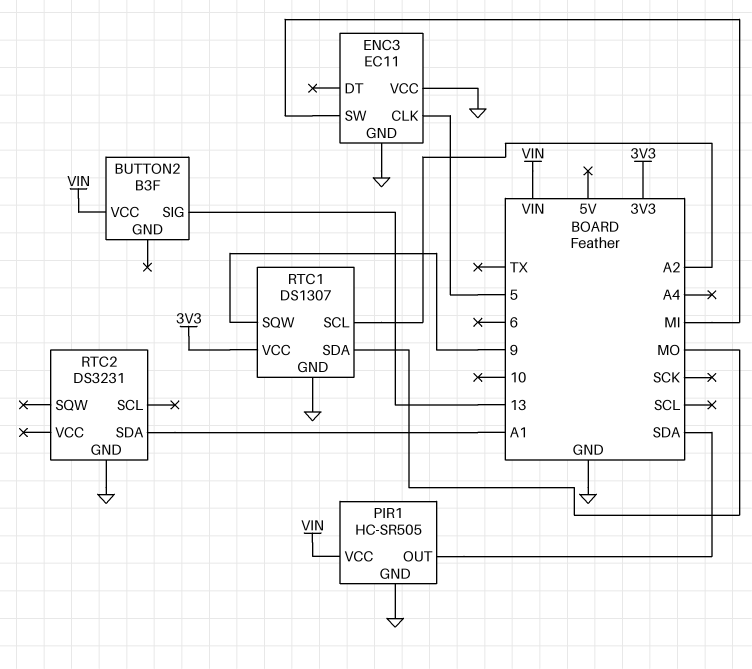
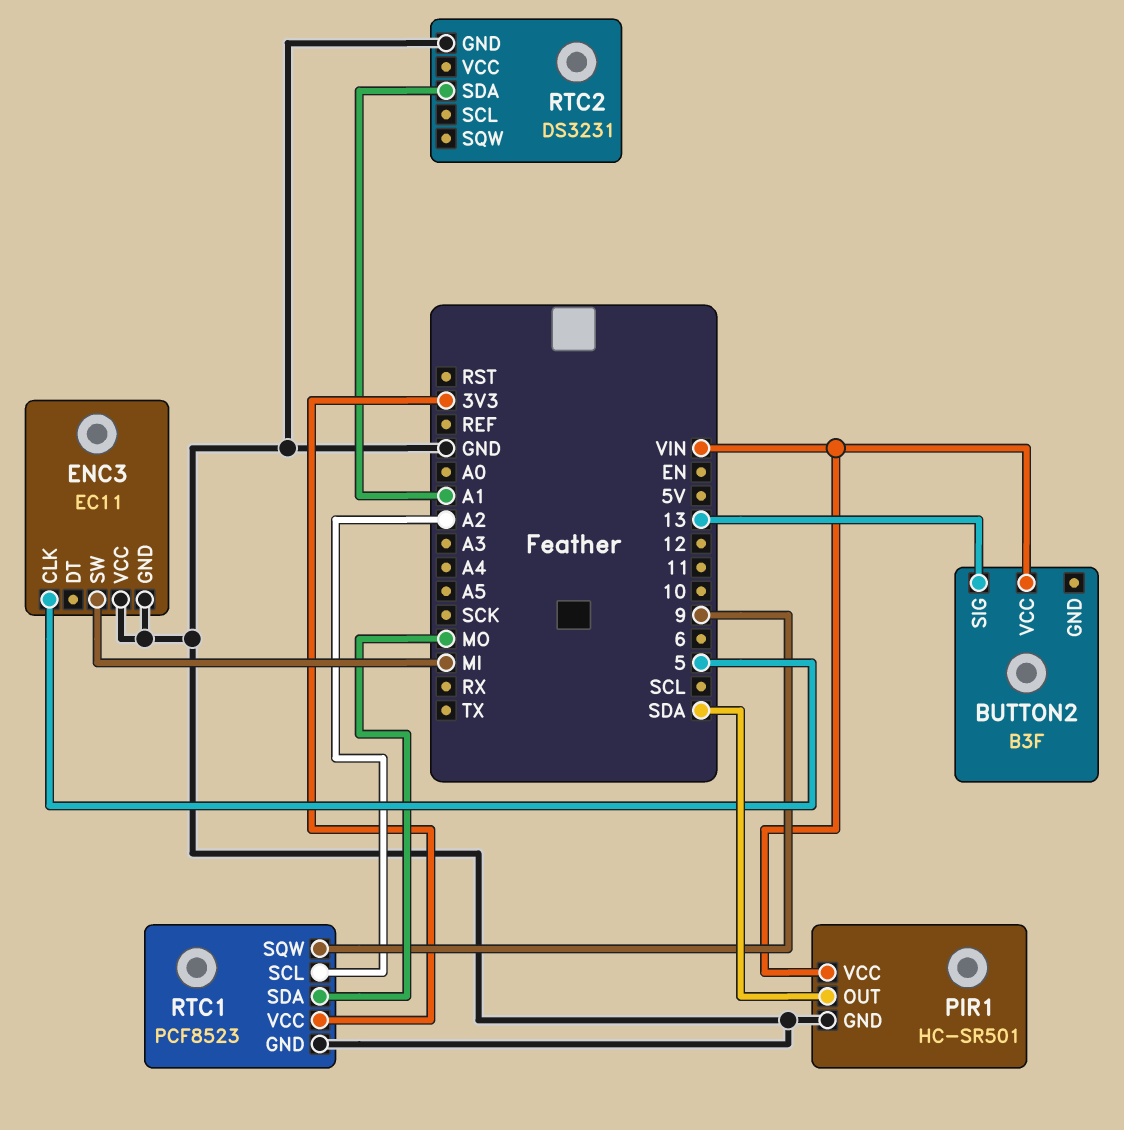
PIR1: HC-SR505 -> HC-SR501
RTC1: DS1307 -> PCF8523

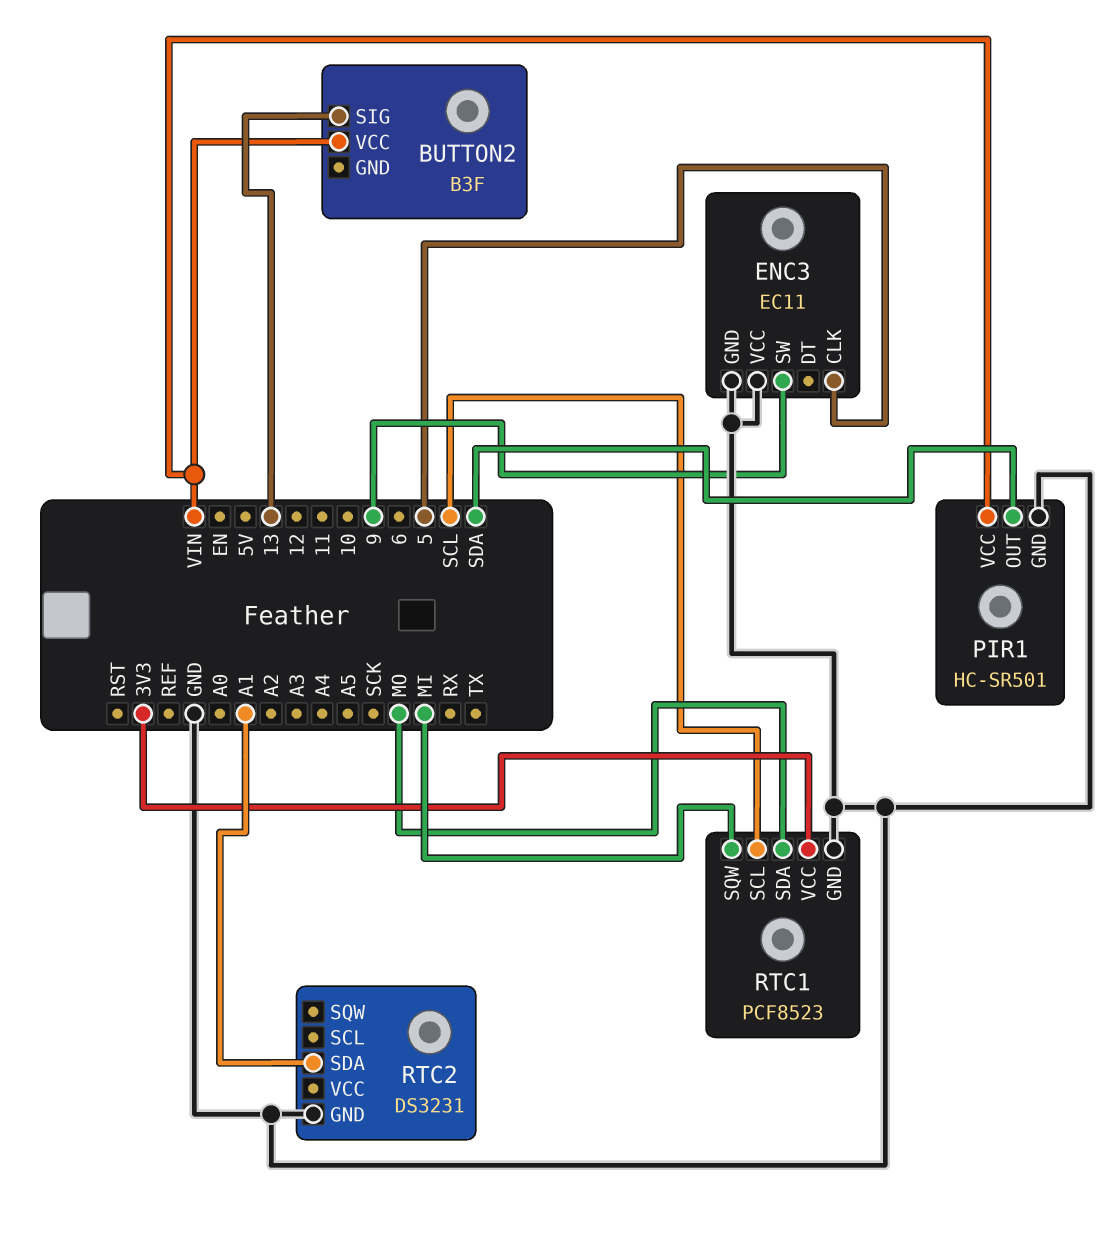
ENC3 pin SW: MI -> 9
RTC1 pin SCL: A2 -> SCL
RTC1 pin SQW: 9 -> MI

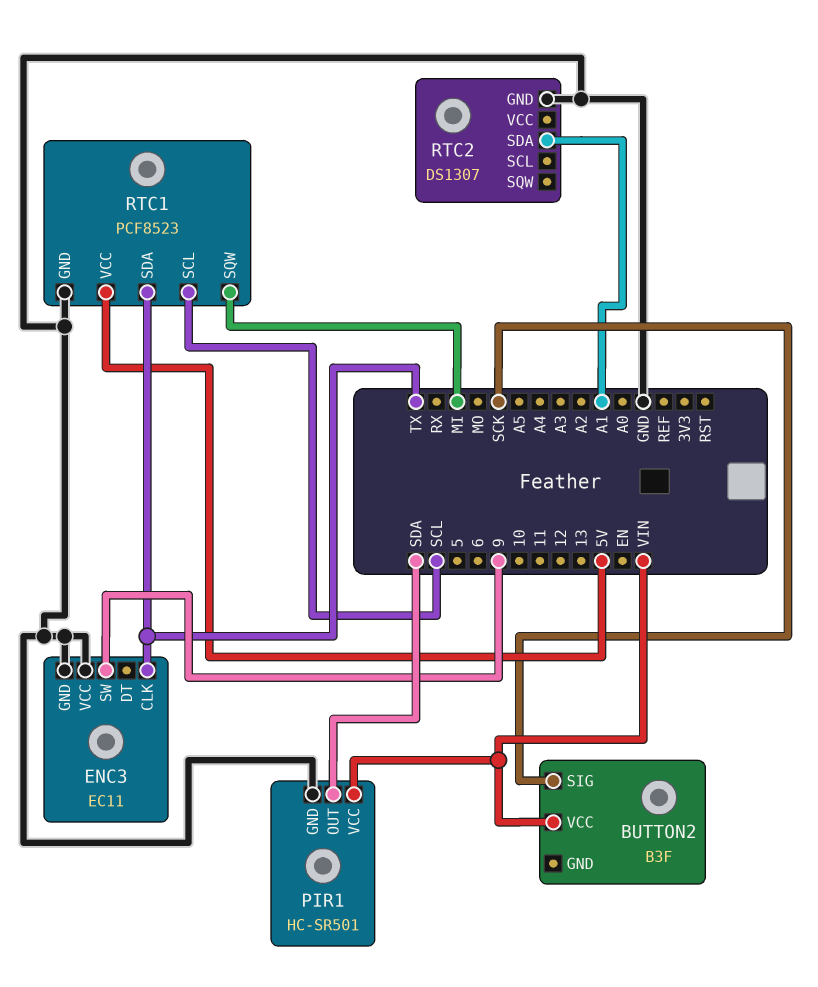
BUTTON2 pin SIG: 13 -> SCK
ENC3 pin CLK: 5 -> TX
RTC1 pin SDA: MO -> TX
RTC1 pin VCC: 3V3 -> 5V
RTC2: DS3231 -> DS1307

